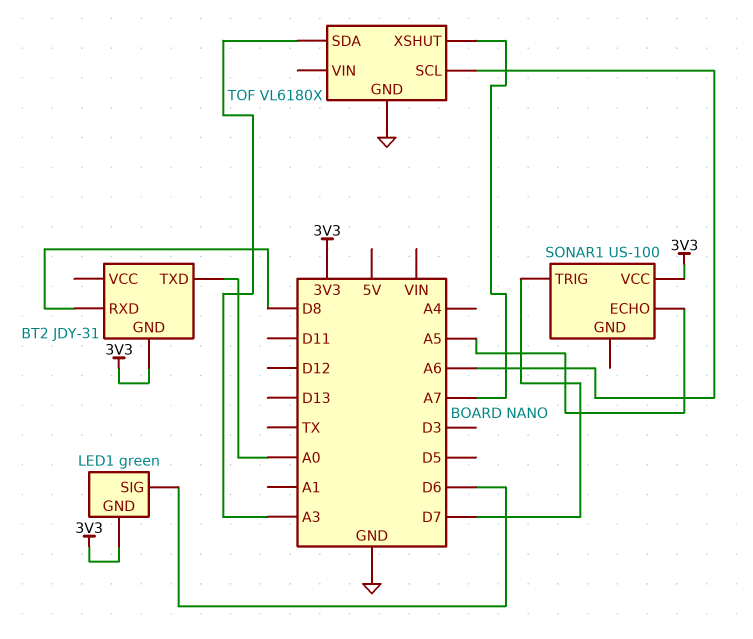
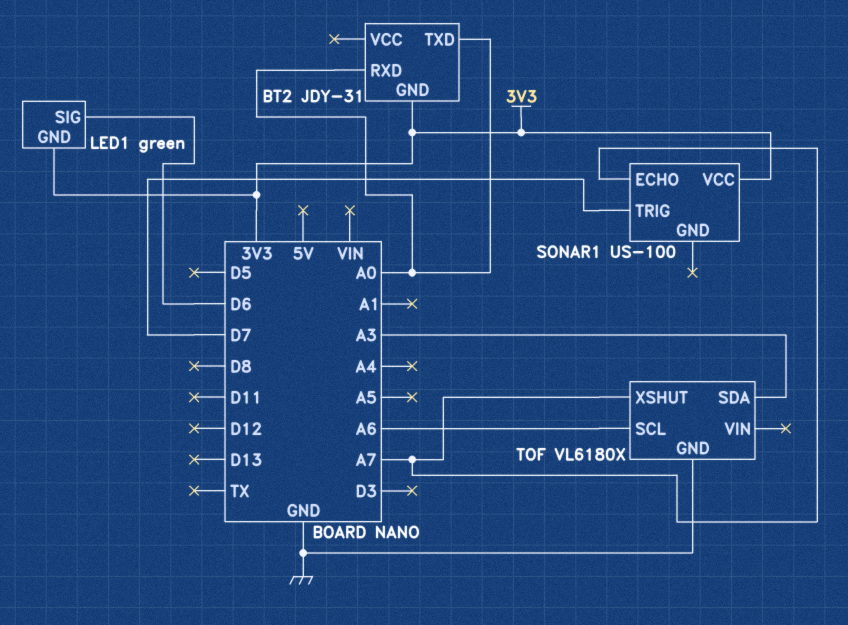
BT2 pin RXD: D8 -> A0
SONAR1 pin ECHO: A5 -> A7

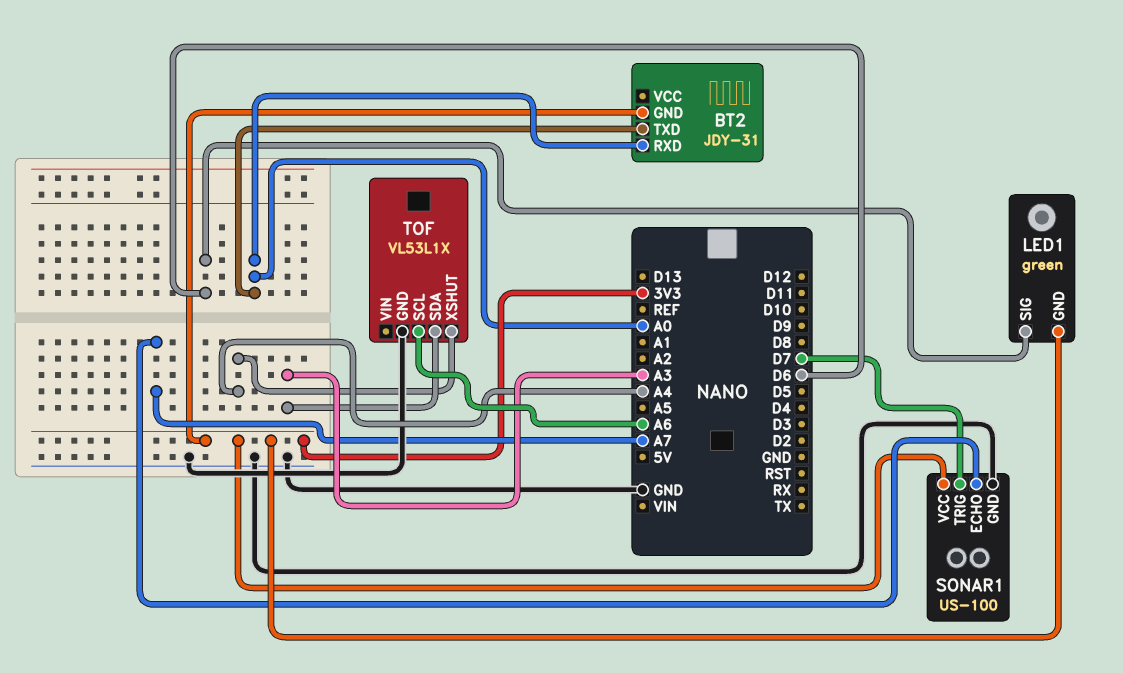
SONAR1 pin GND: none -> GND
TOF: VL6180X -> VL53L1X
TOF pin XSHUT: A7 -> A4

